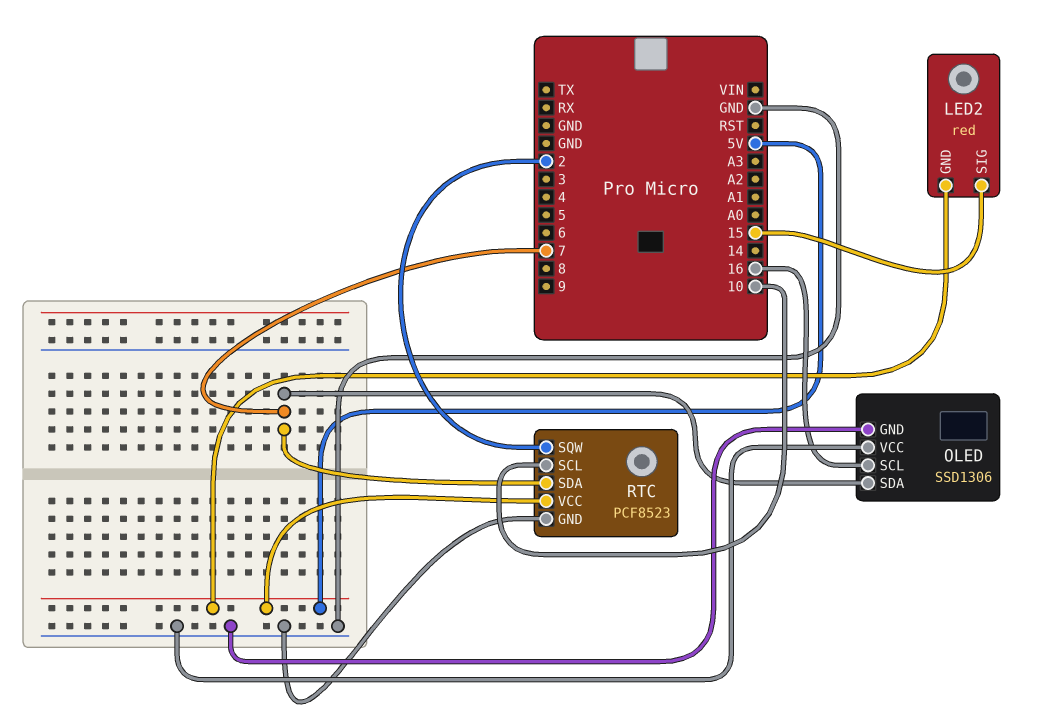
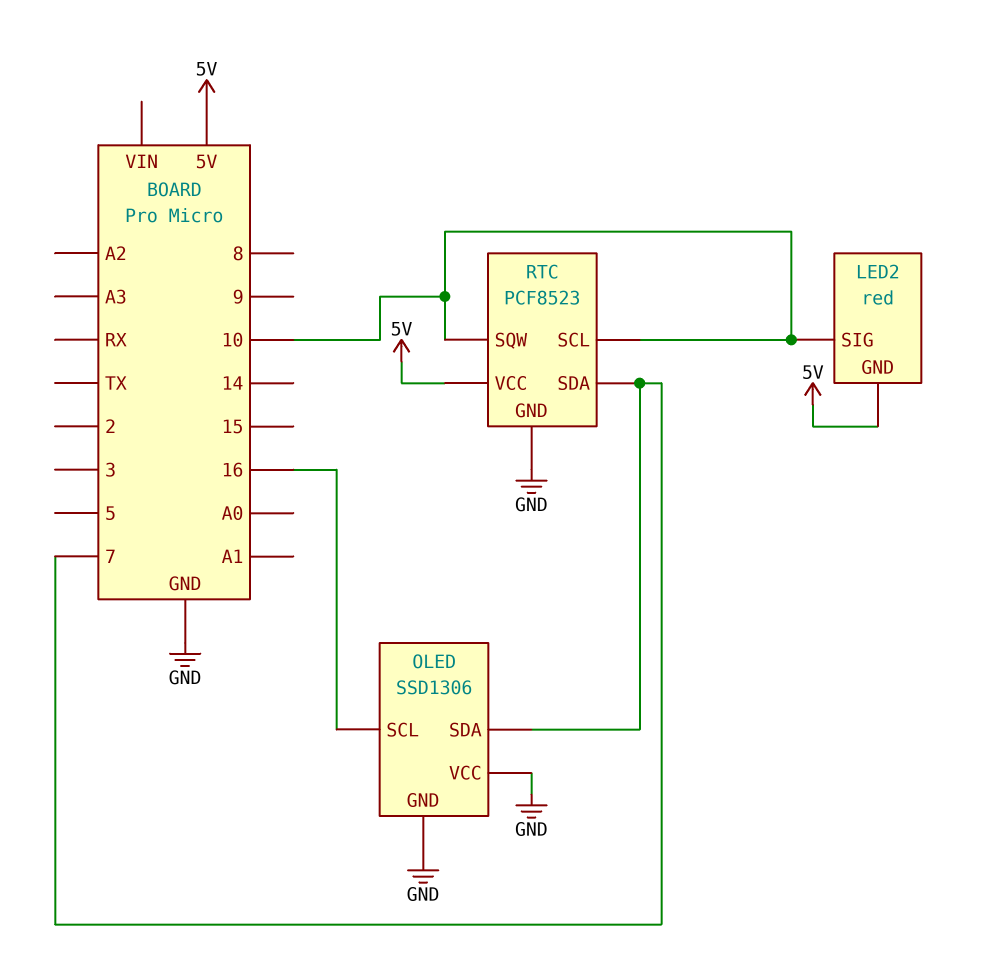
LED2 pin SIG: 15 -> 10
RTC pin SQW: 2 -> 10

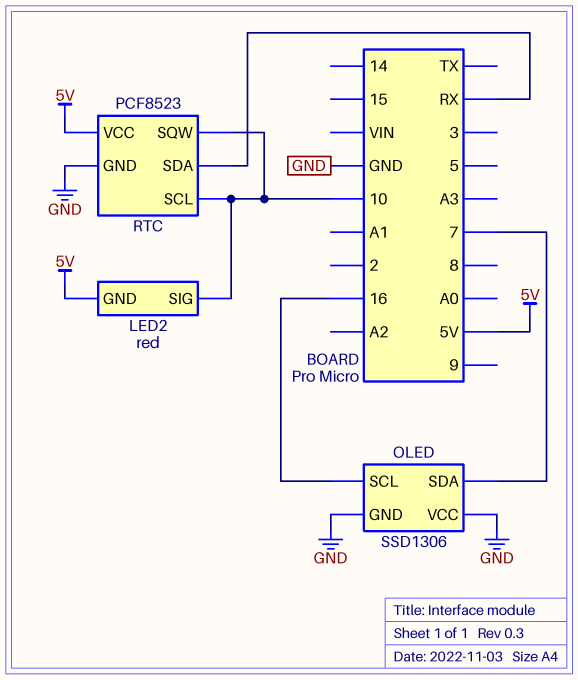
RTC pin SDA: 7 -> RX

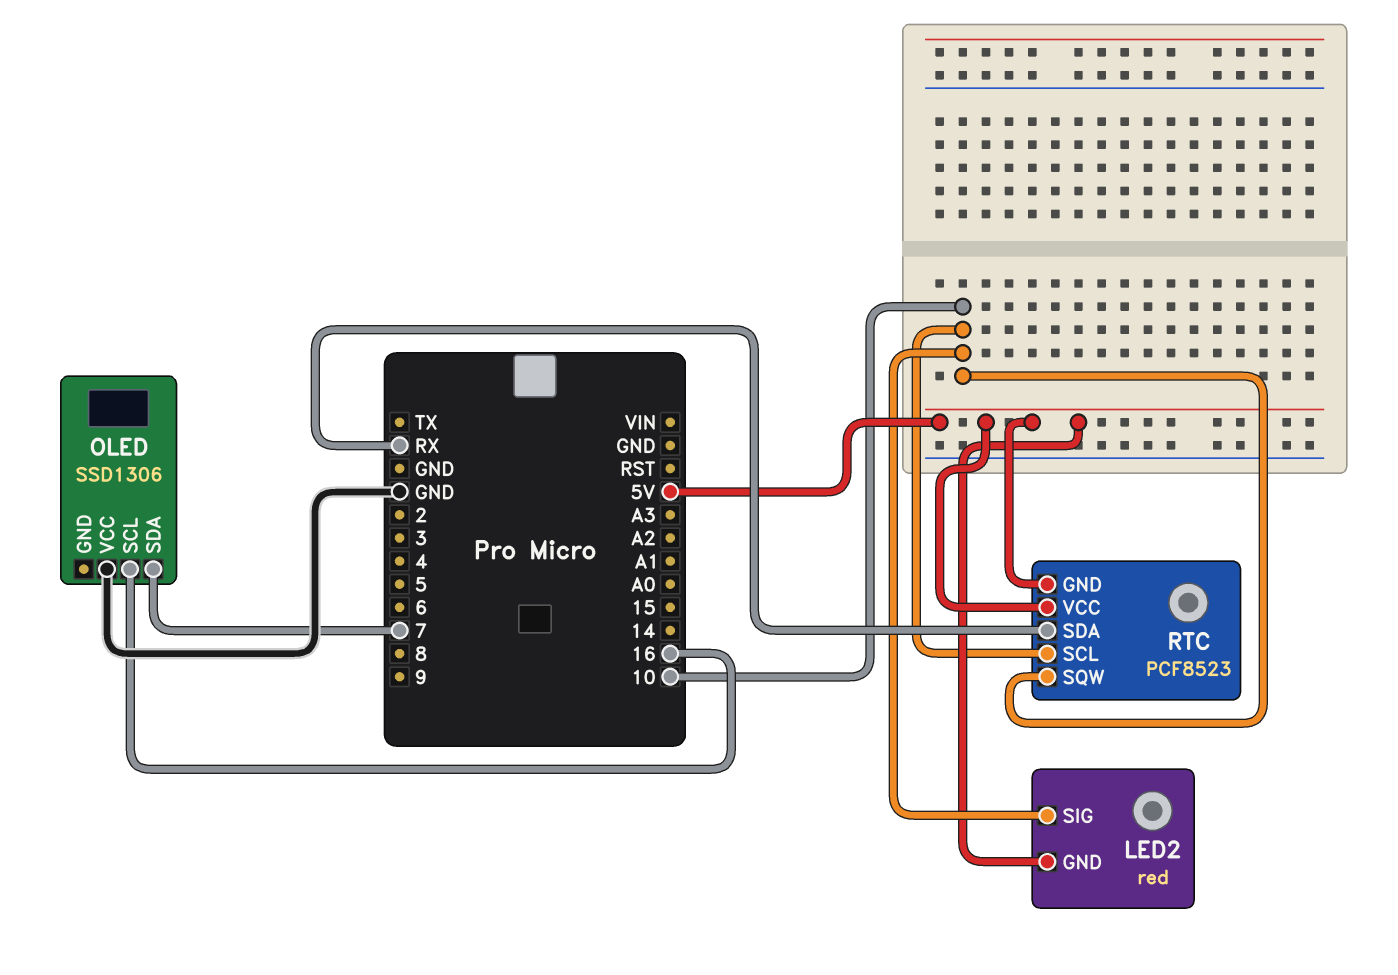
OLED pin GND: GND -> none
RTC pin GND: GND -> 5V

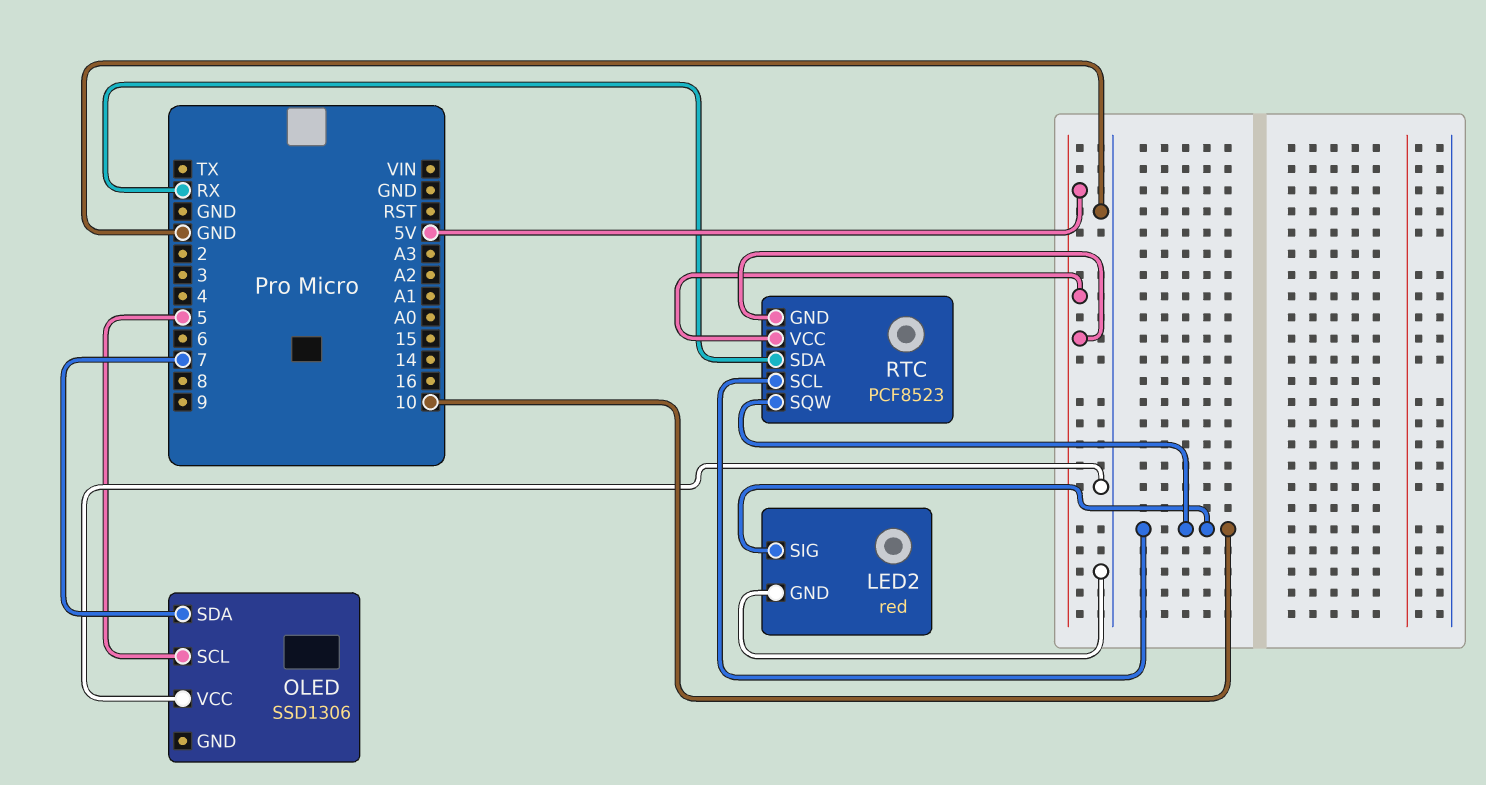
LED2 pin GND: 5V -> GND
OLED pin SCL: 16 -> 5

